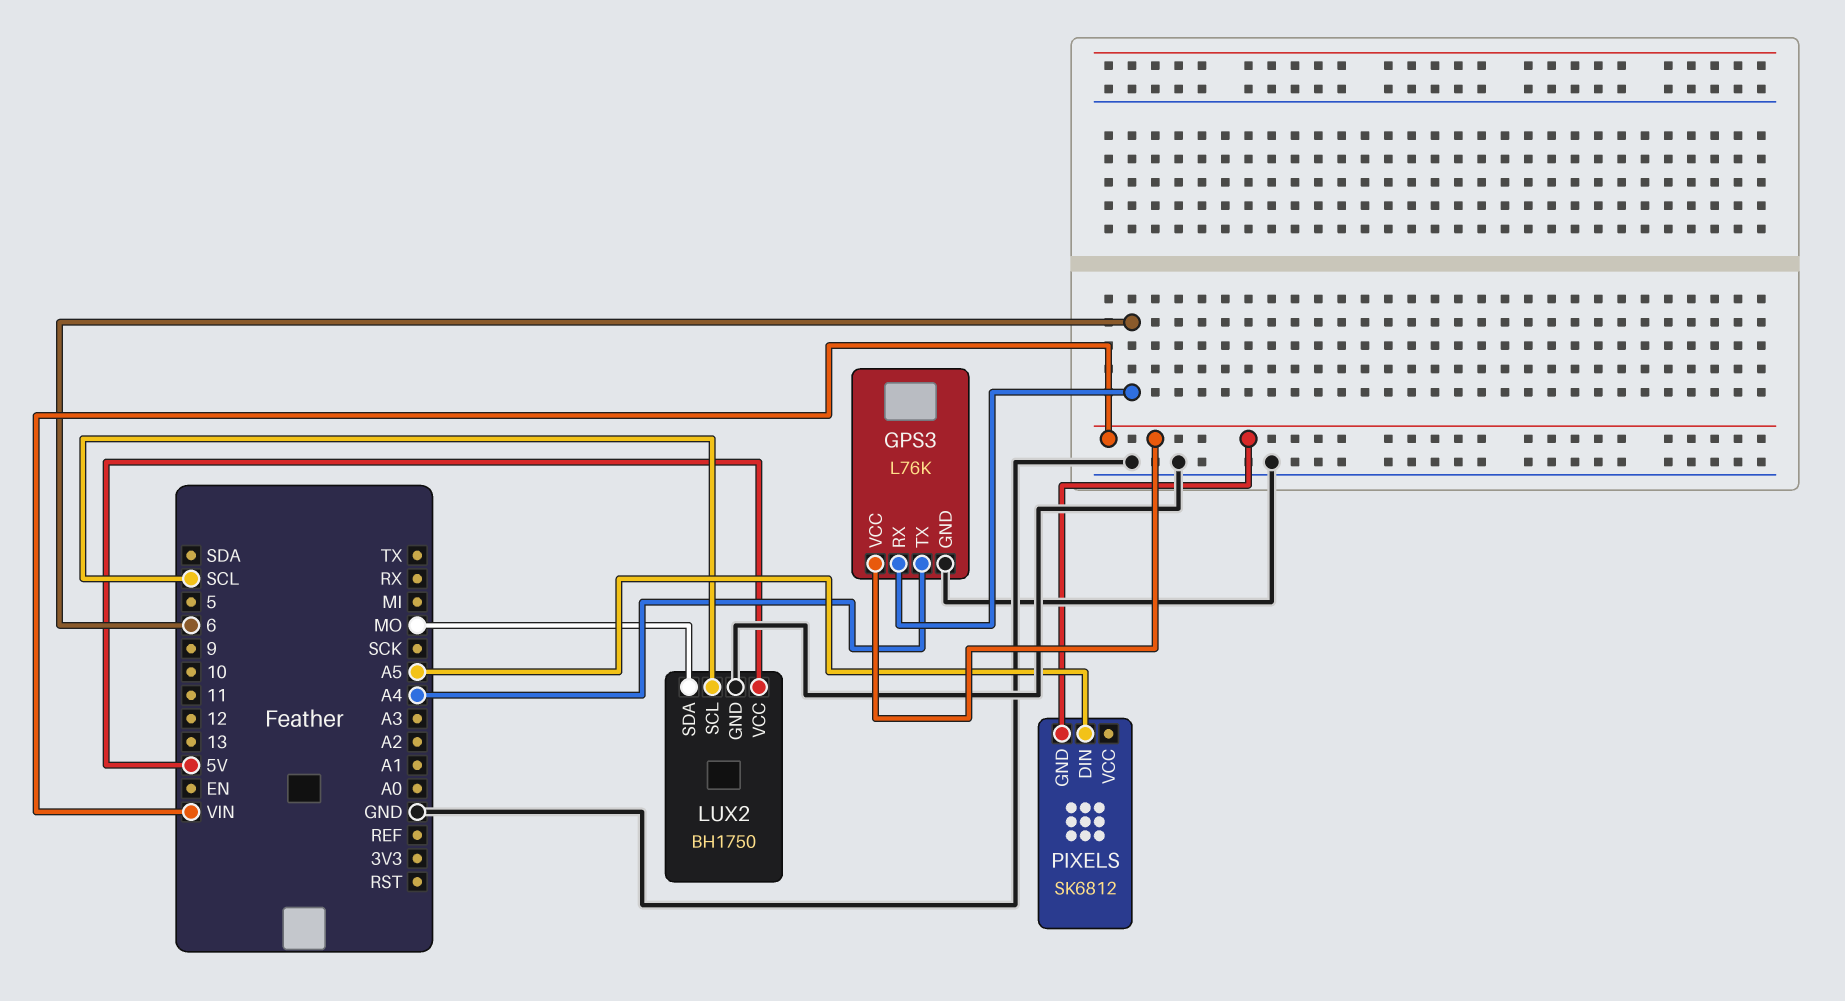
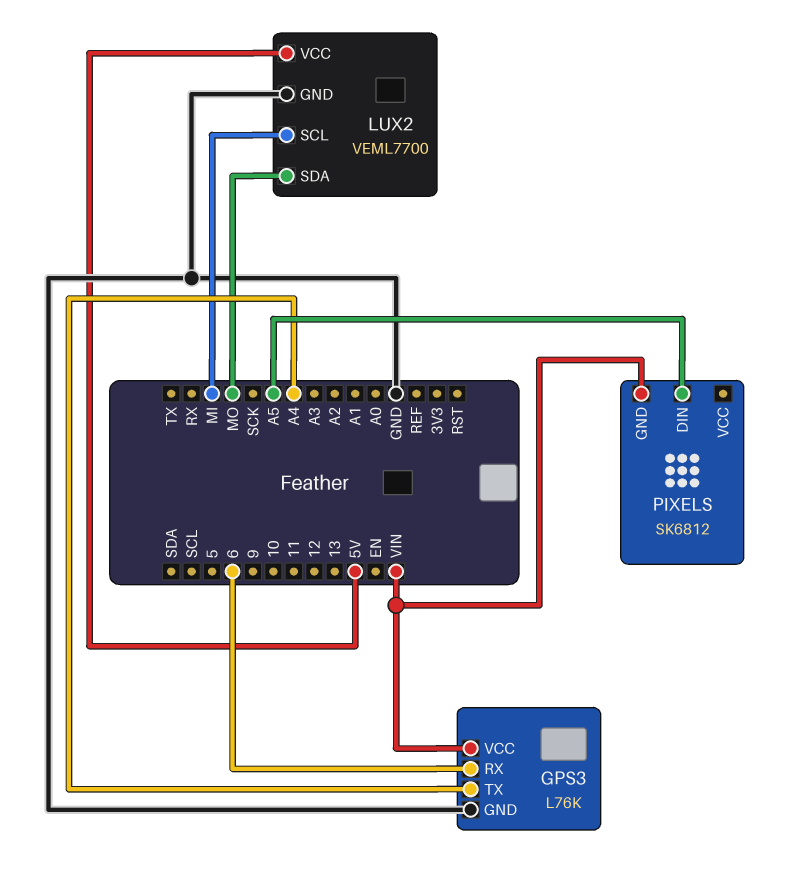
LUX2: BH1750 -> VEML7700
LUX2 pin SCL: SCL -> MI

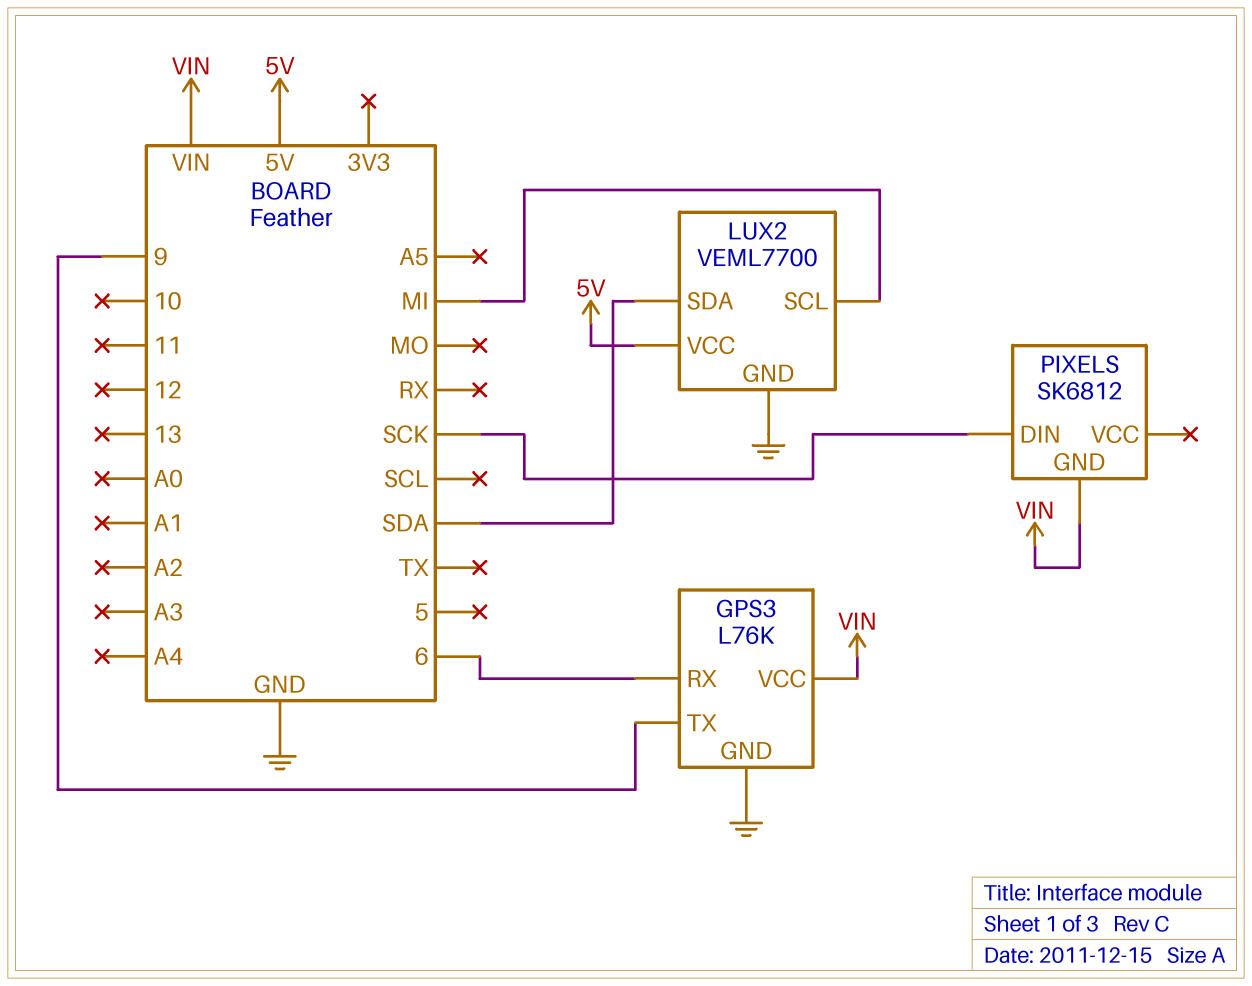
GPS3 pin TX: A4 -> 9
LUX2 pin SDA: MO -> SDA
PIXELS pin DIN: A5 -> SCK

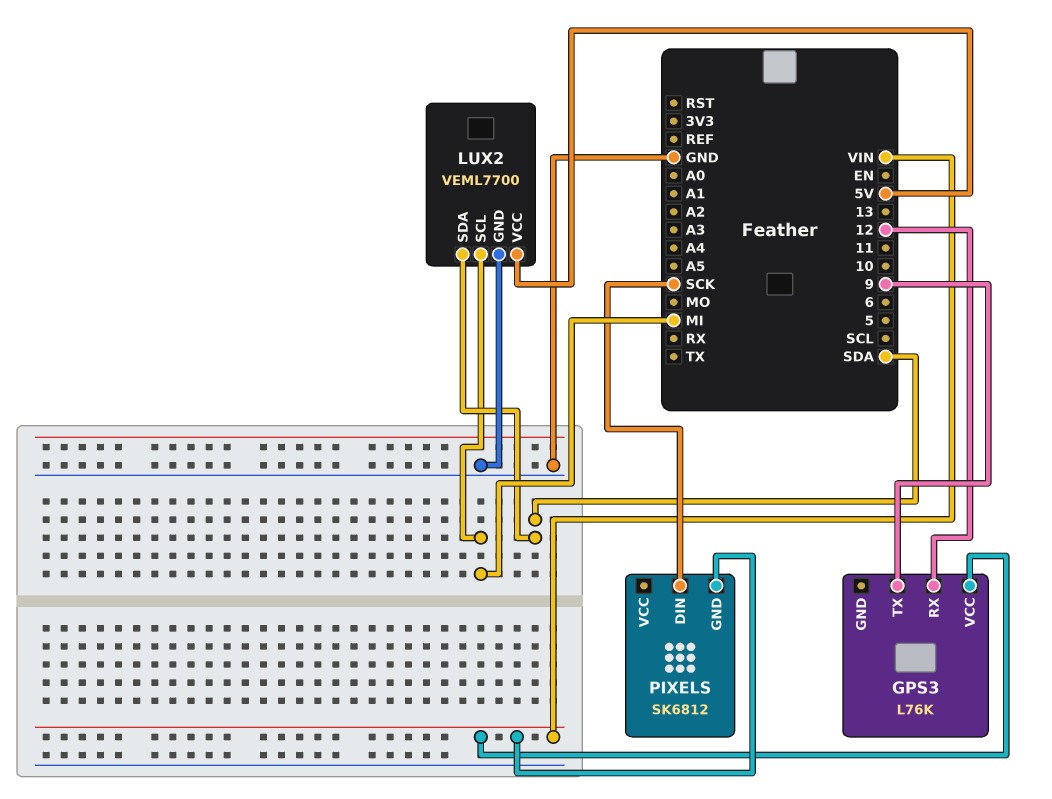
GPS3 pin GND: GND -> none
GPS3 pin RX: 6 -> 12

